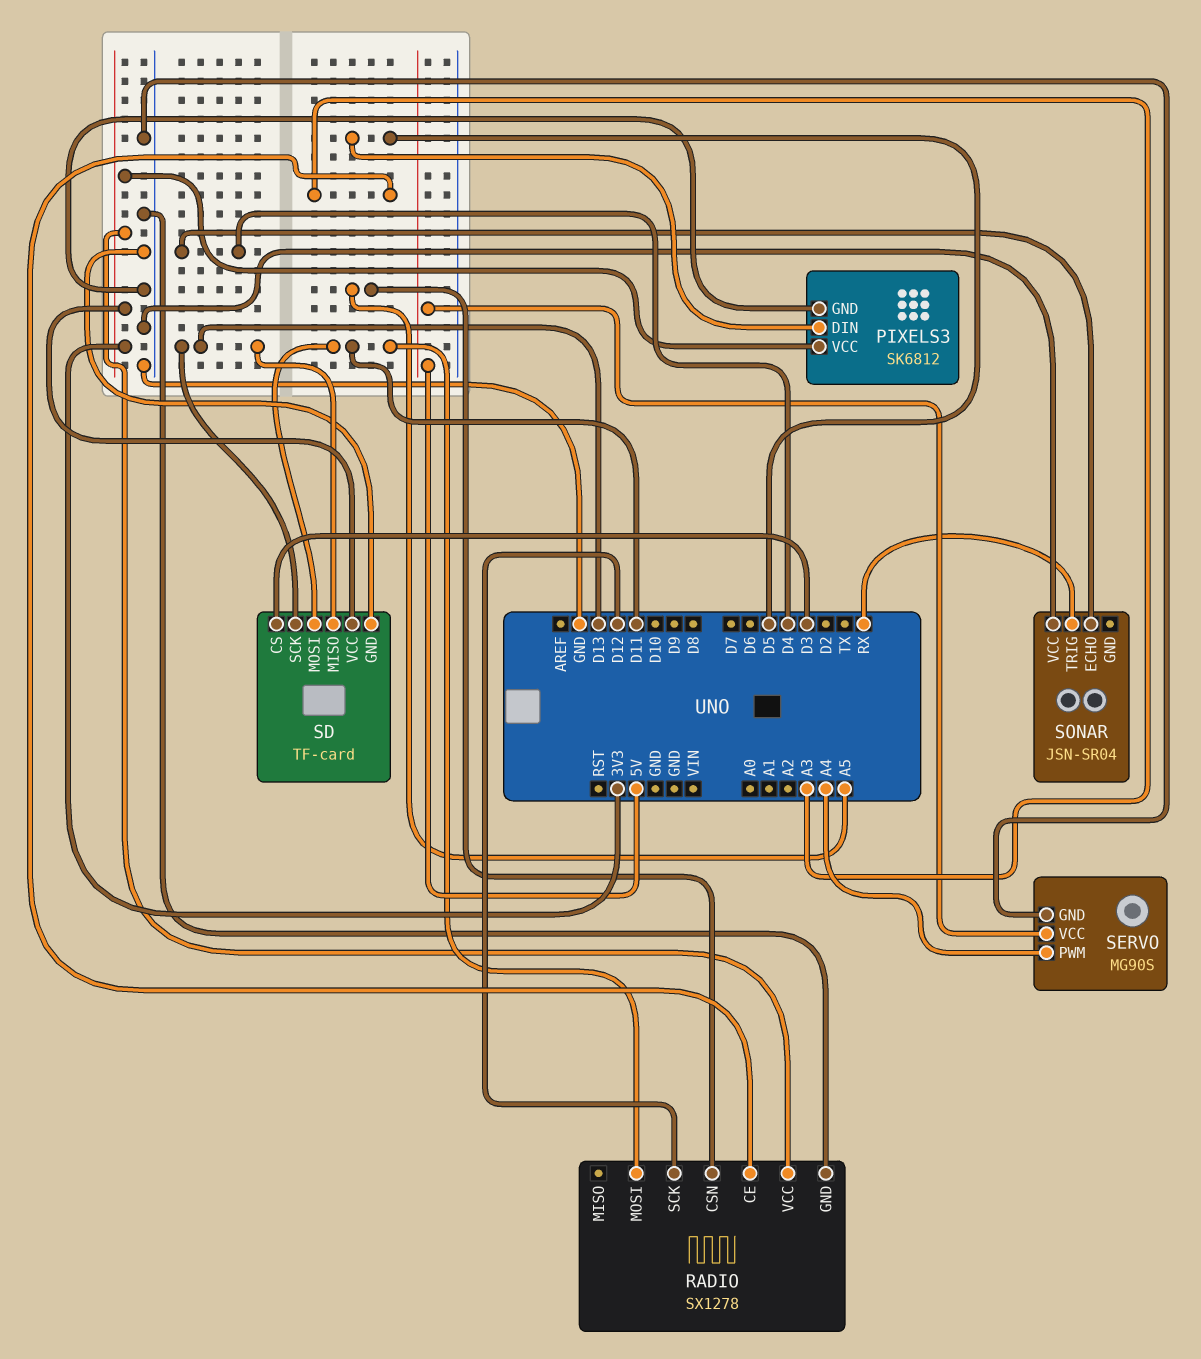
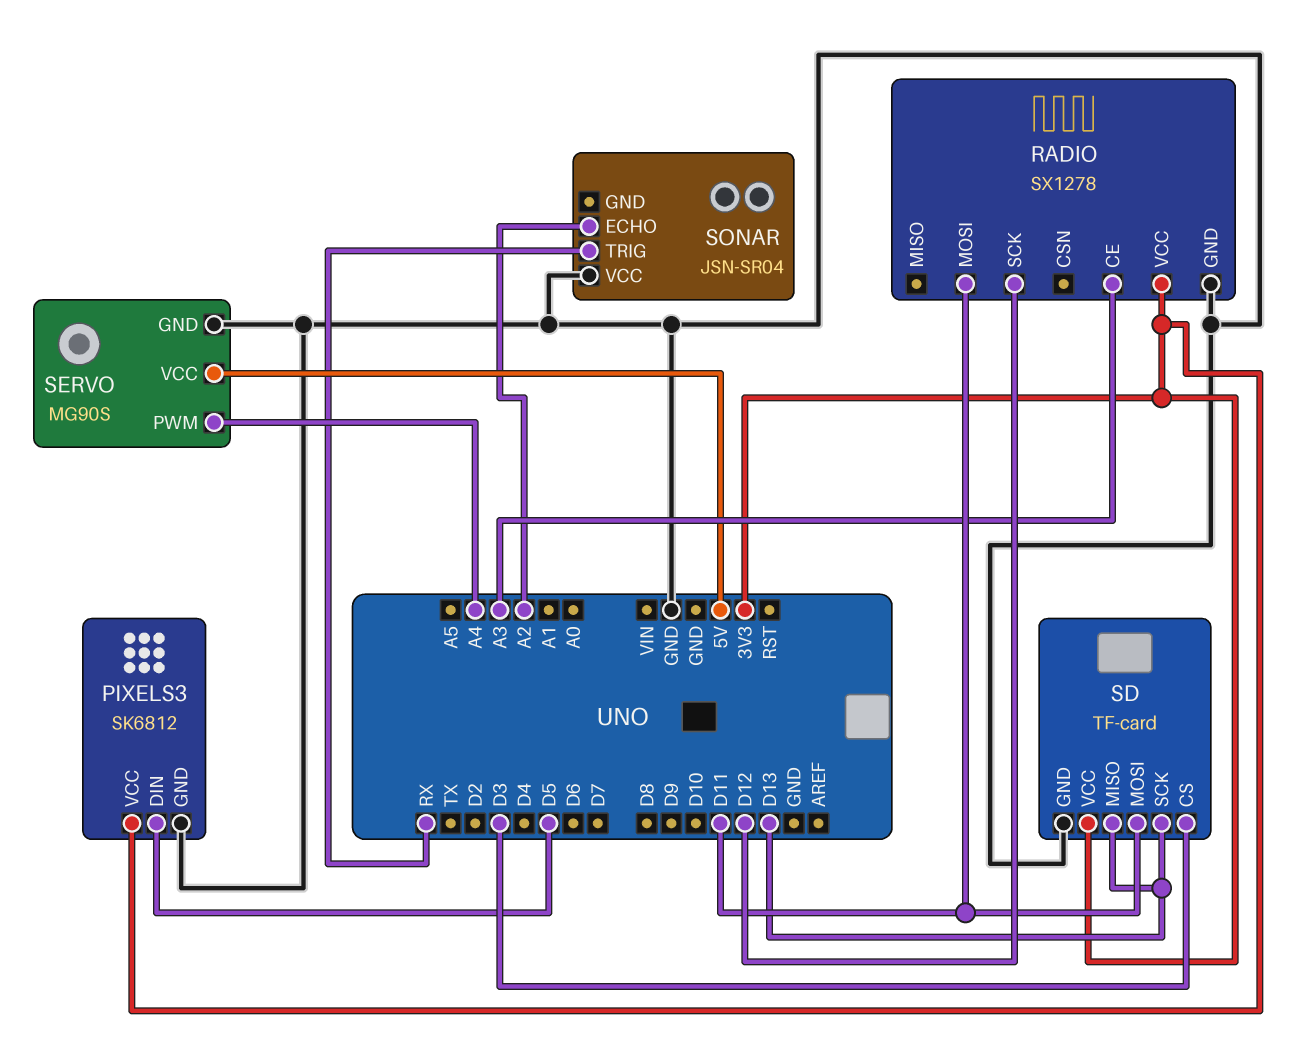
RADIO pin CSN: A5 -> none
SONAR pin ECHO: D4 -> A2

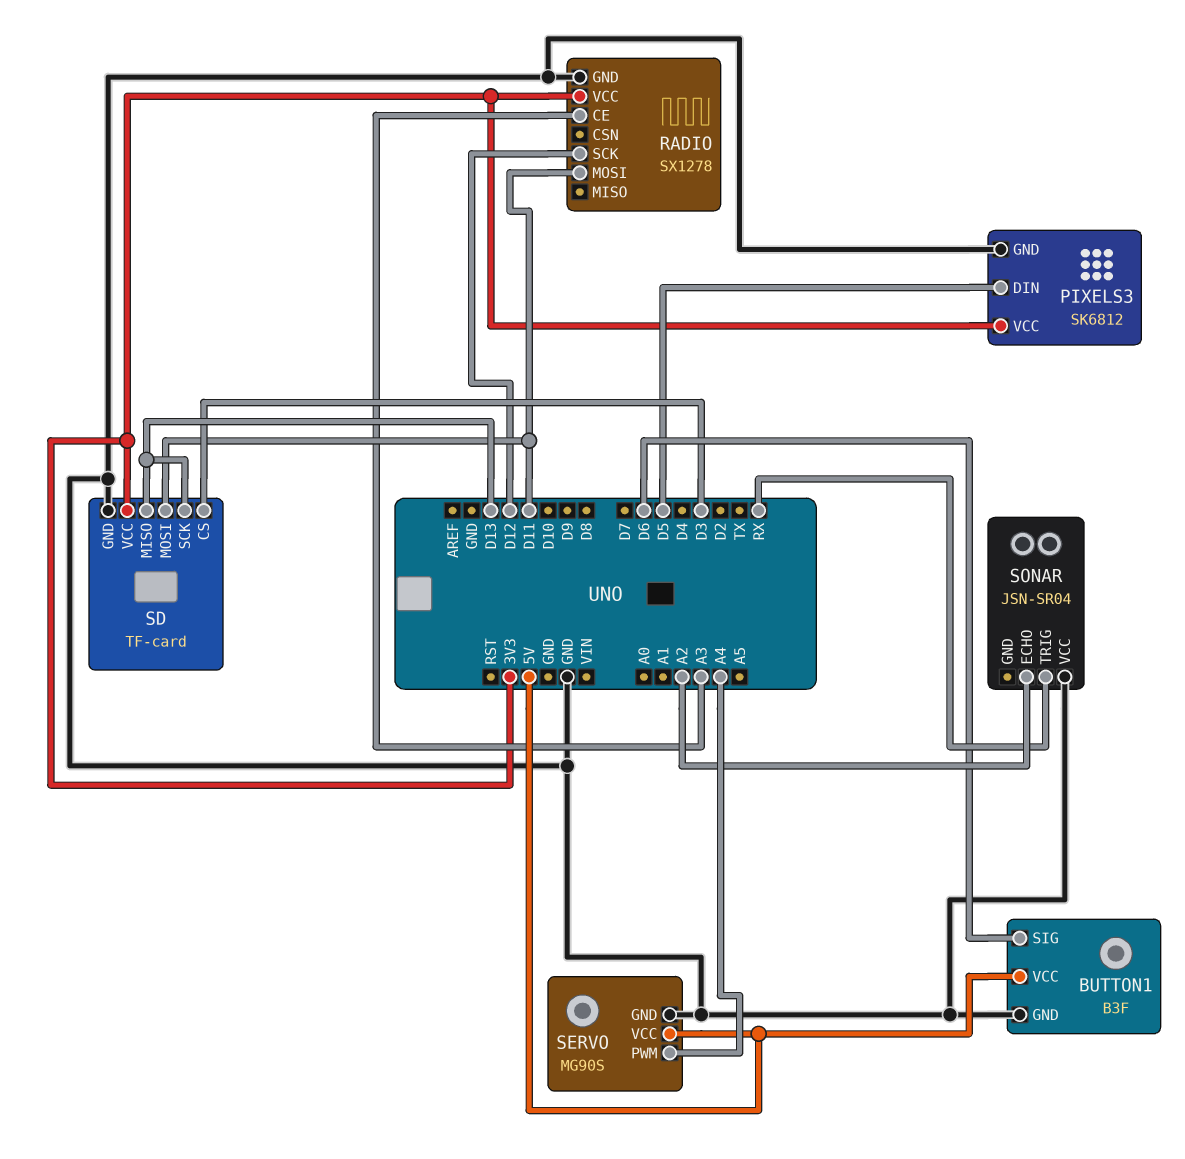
BUTTON1: none -> B3F
BUTTON1 pin GND: none -> GND
BUTTON1 pin SIG: none -> D6
BUTTON1 pin VCC: none -> 5V

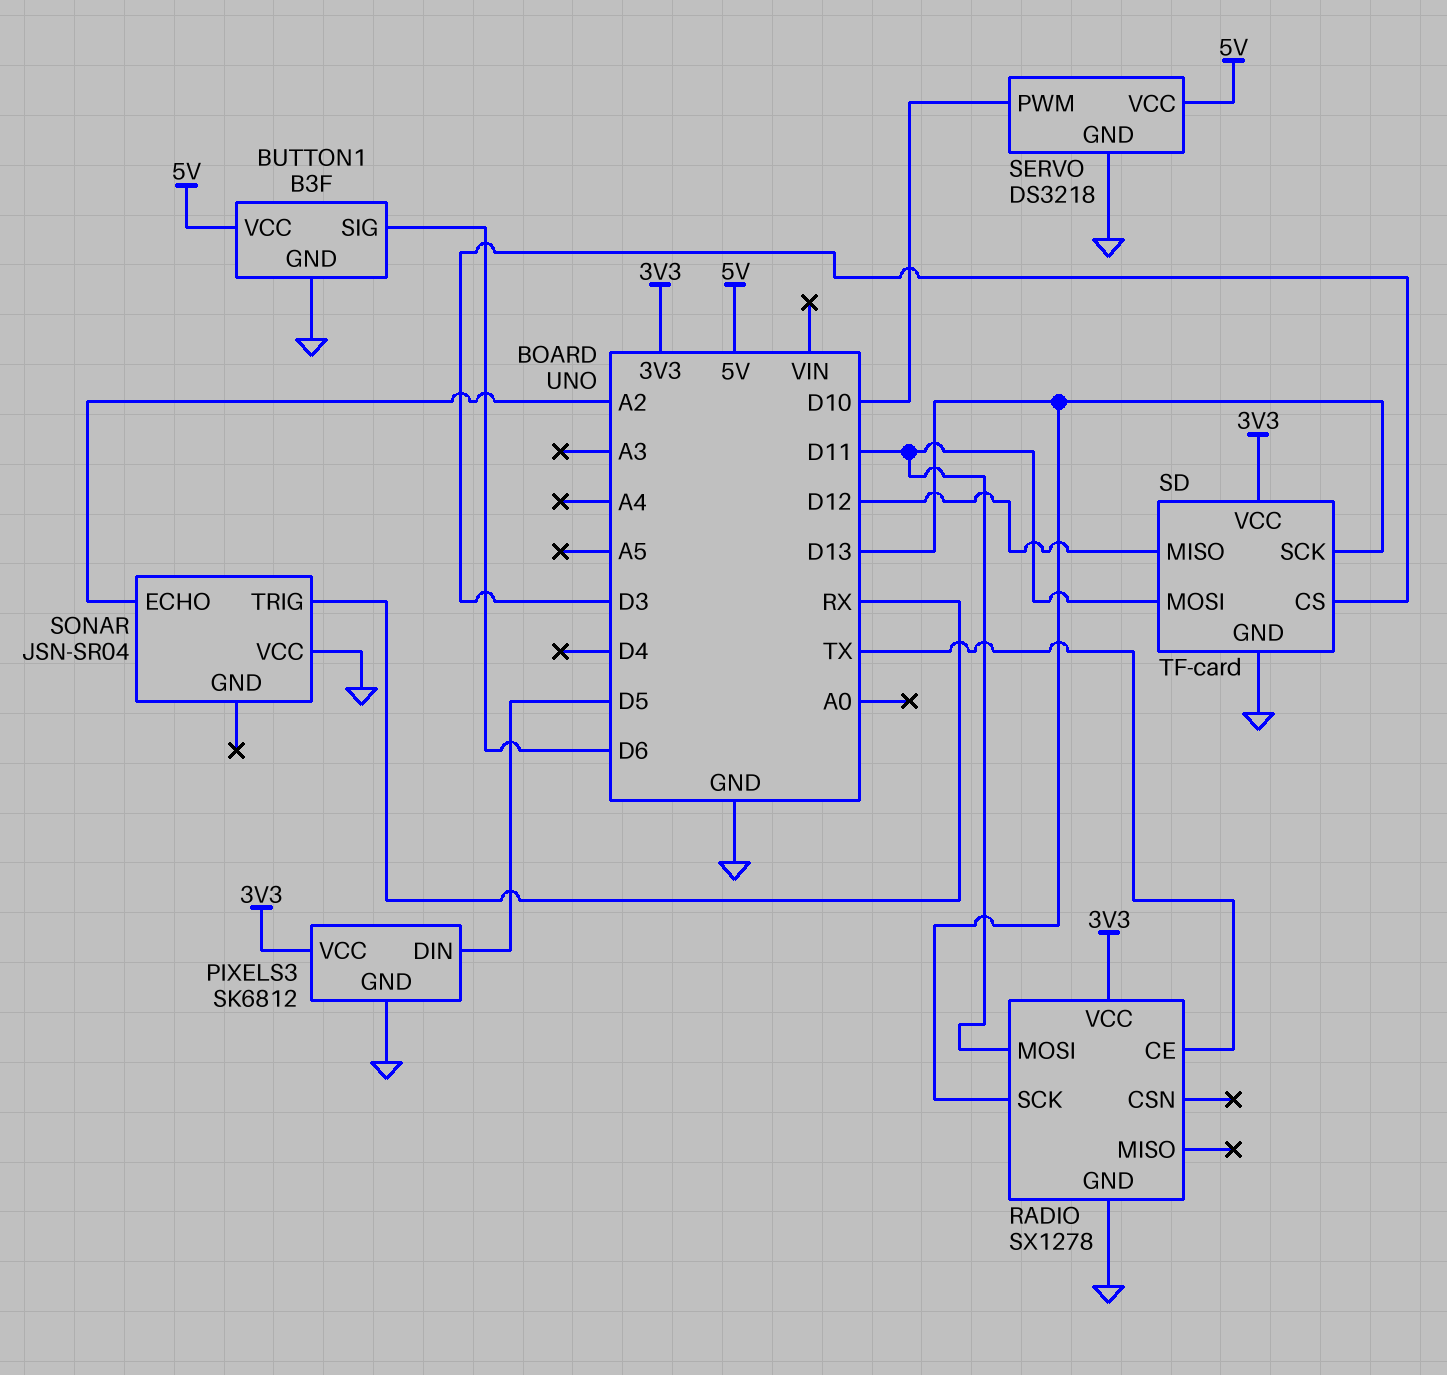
RADIO pin CE: A3 -> TX
RADIO pin SCK: D12 -> D13
SD pin MISO: D13 -> D12
SERVO: MG90S -> DS3218
SERVO pin PWM: A4 -> D10

